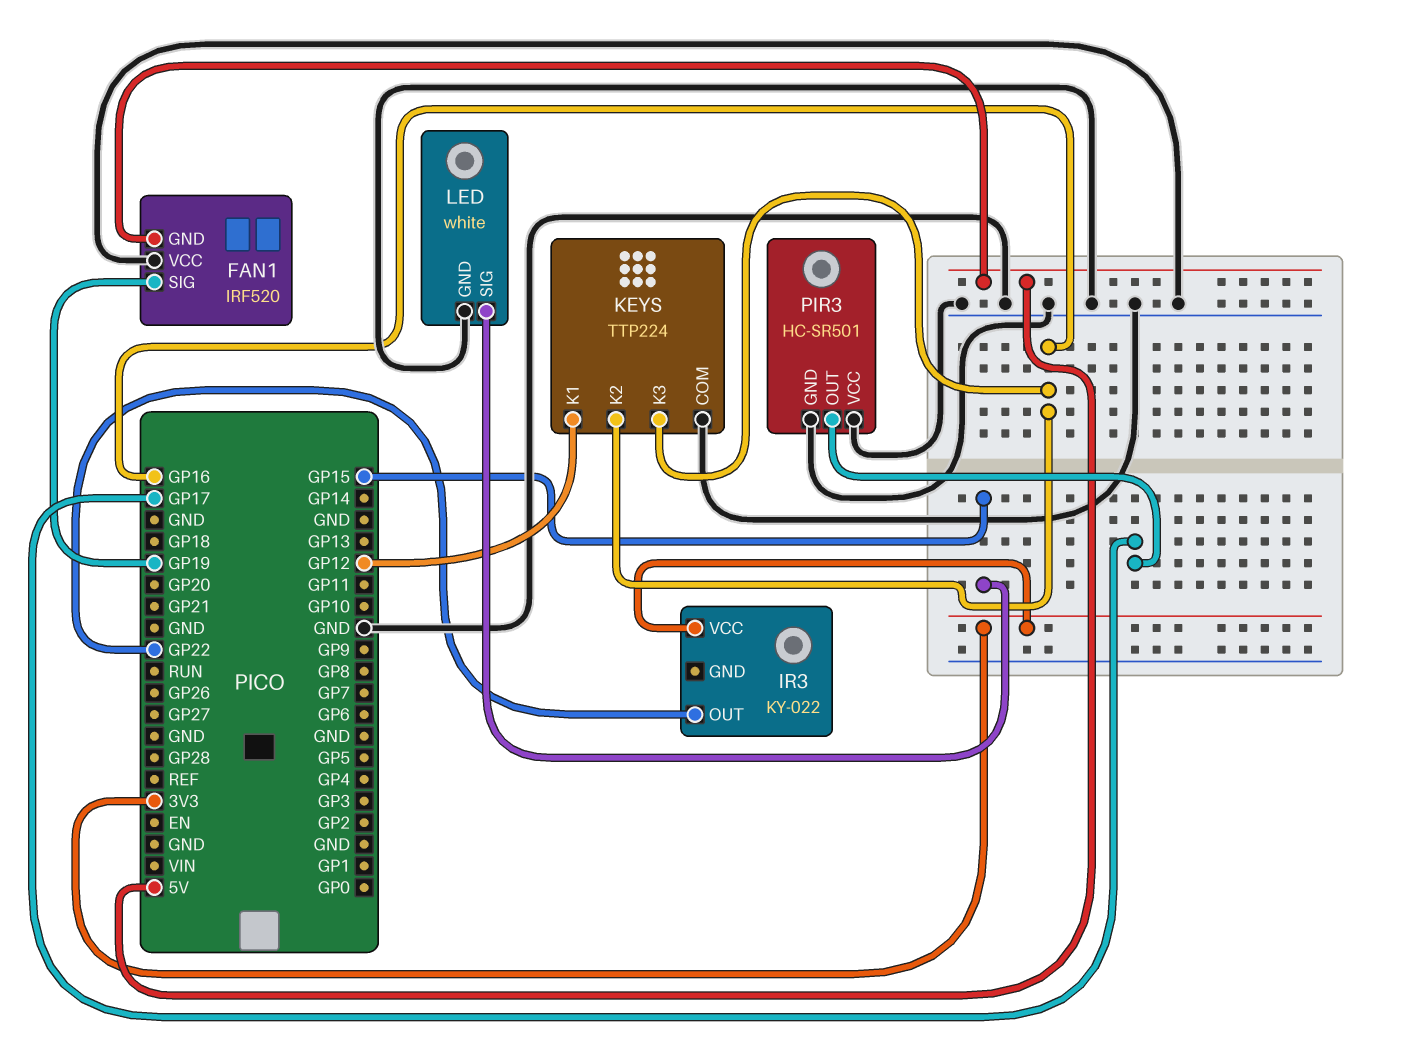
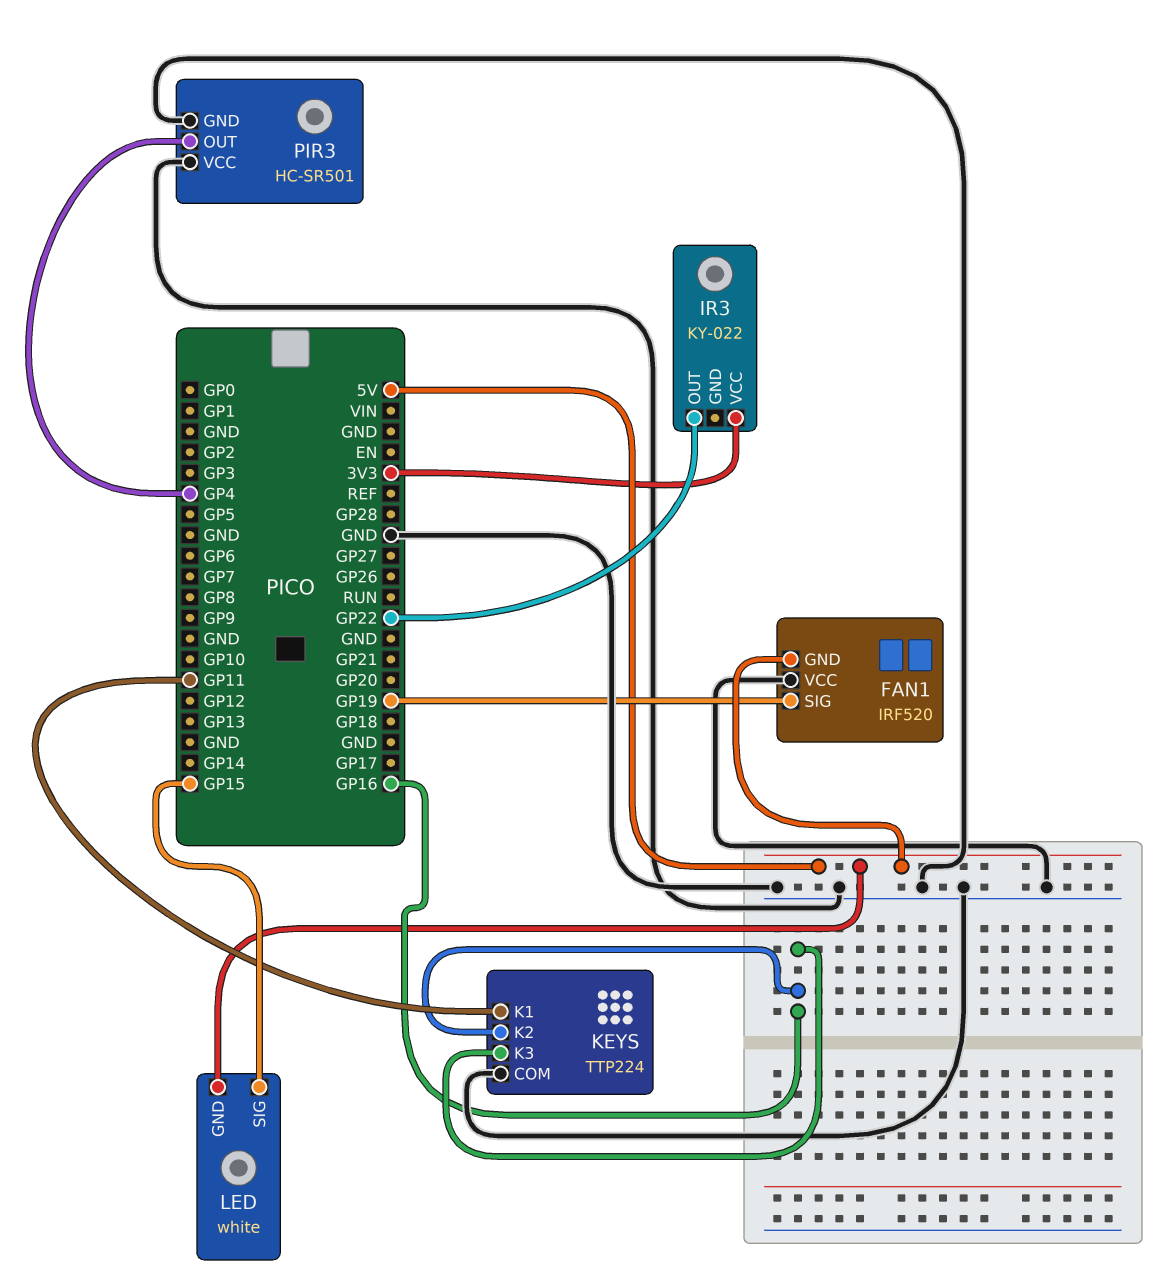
KEYS pin K1: GP12 -> GP11
LED pin GND: GND -> 5V
PIR3 pin OUT: GP17 -> GP4

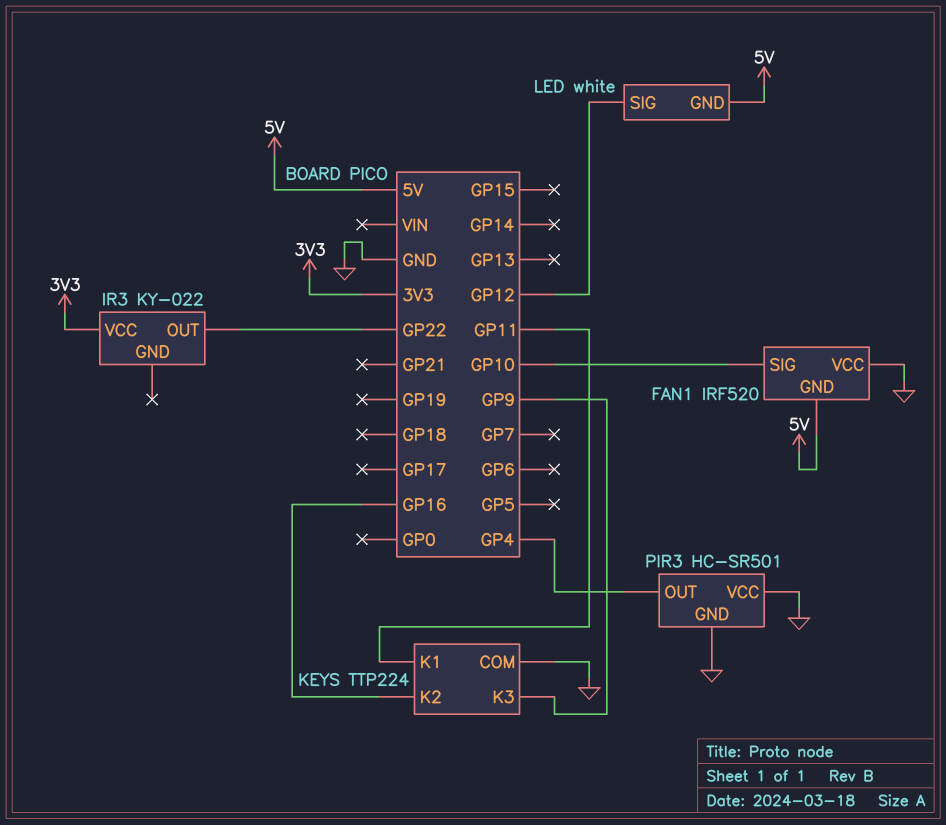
FAN1 pin SIG: GP19 -> GP10
KEYS pin K3: GP16 -> GP9
LED pin SIG: GP15 -> GP12

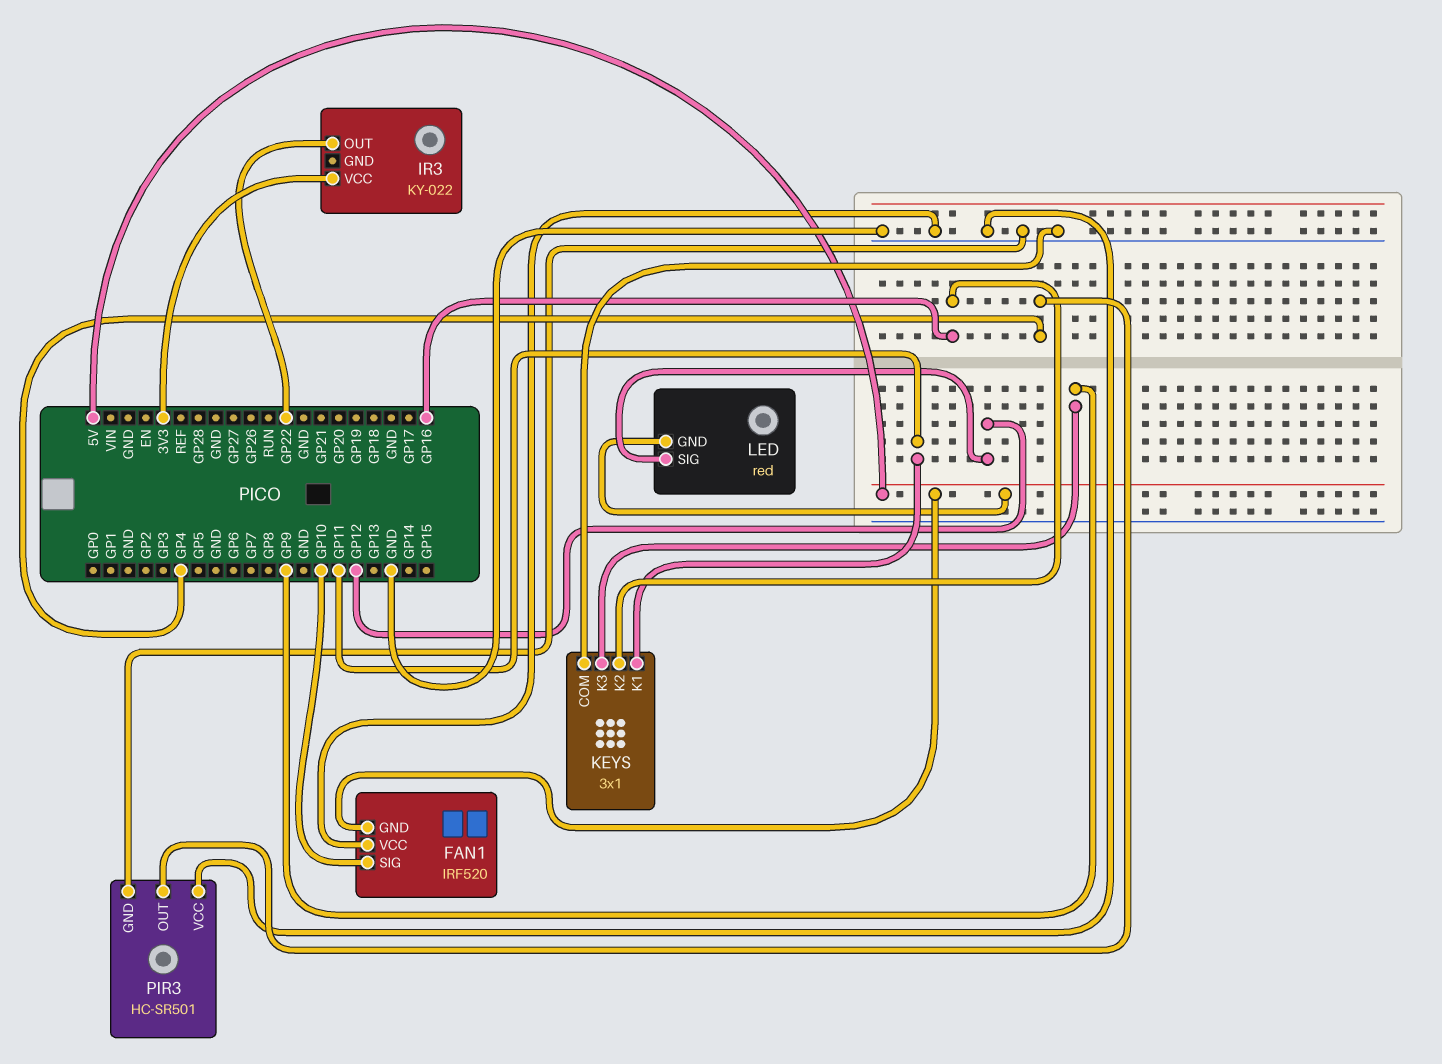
KEYS: TTP224 -> 3x1
LED: white -> red

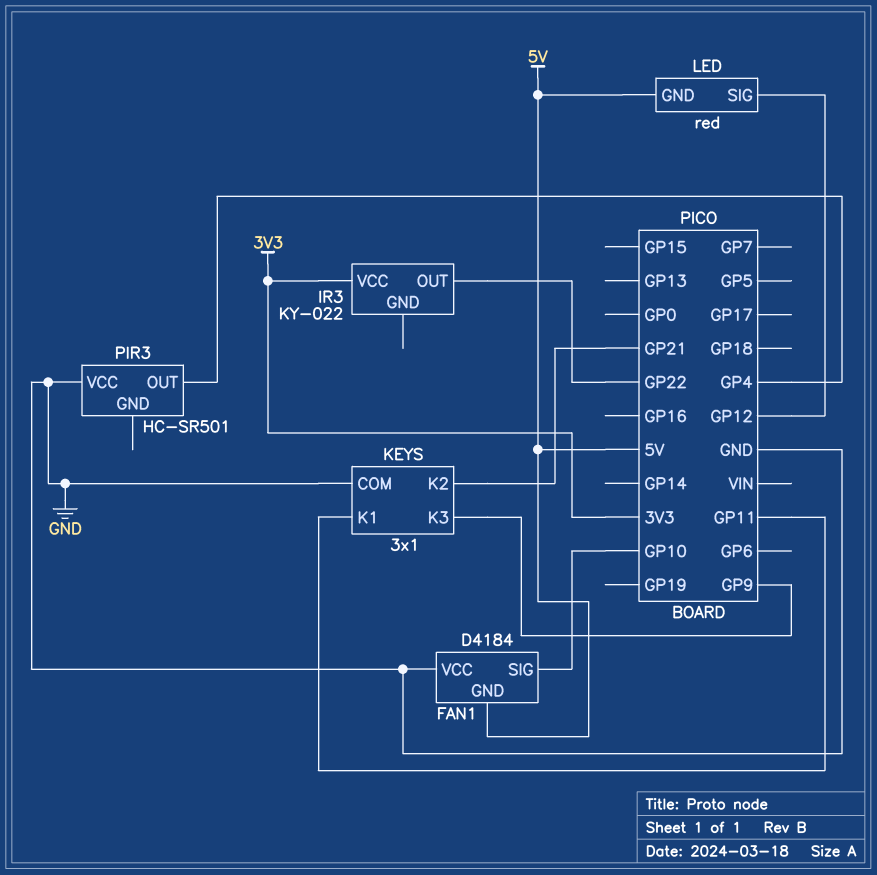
FAN1: IRF520 -> D4184
KEYS pin K2: GP16 -> GP21
PIR3 pin GND: GND -> none

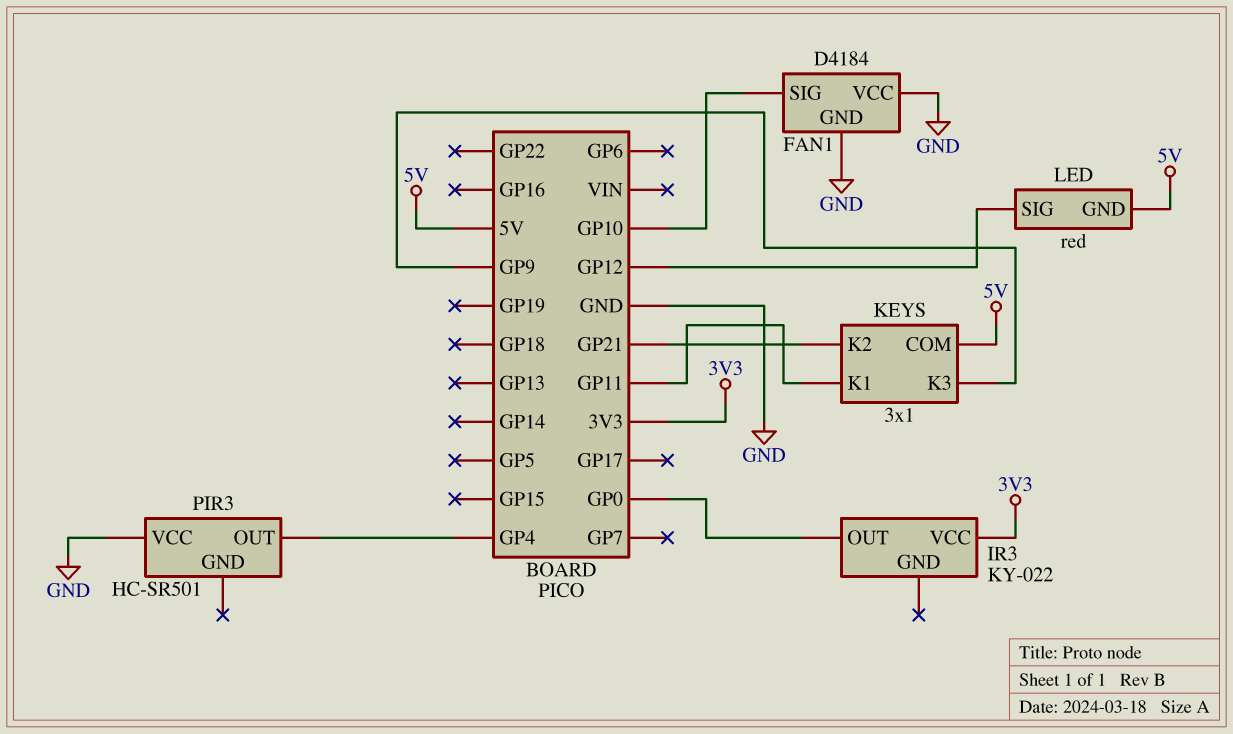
FAN1 pin GND: 5V -> GND
IR3 pin OUT: GP22 -> GP0
KEYS pin COM: GND -> 5V

